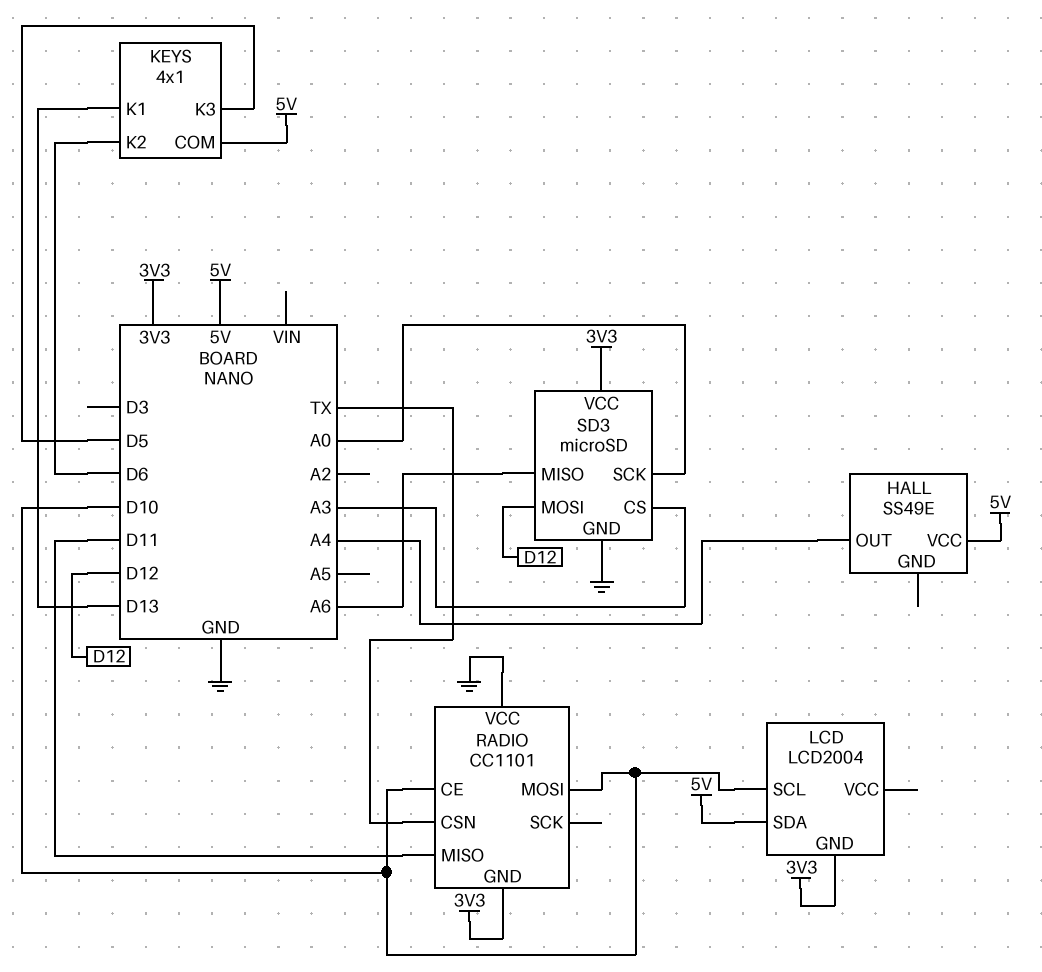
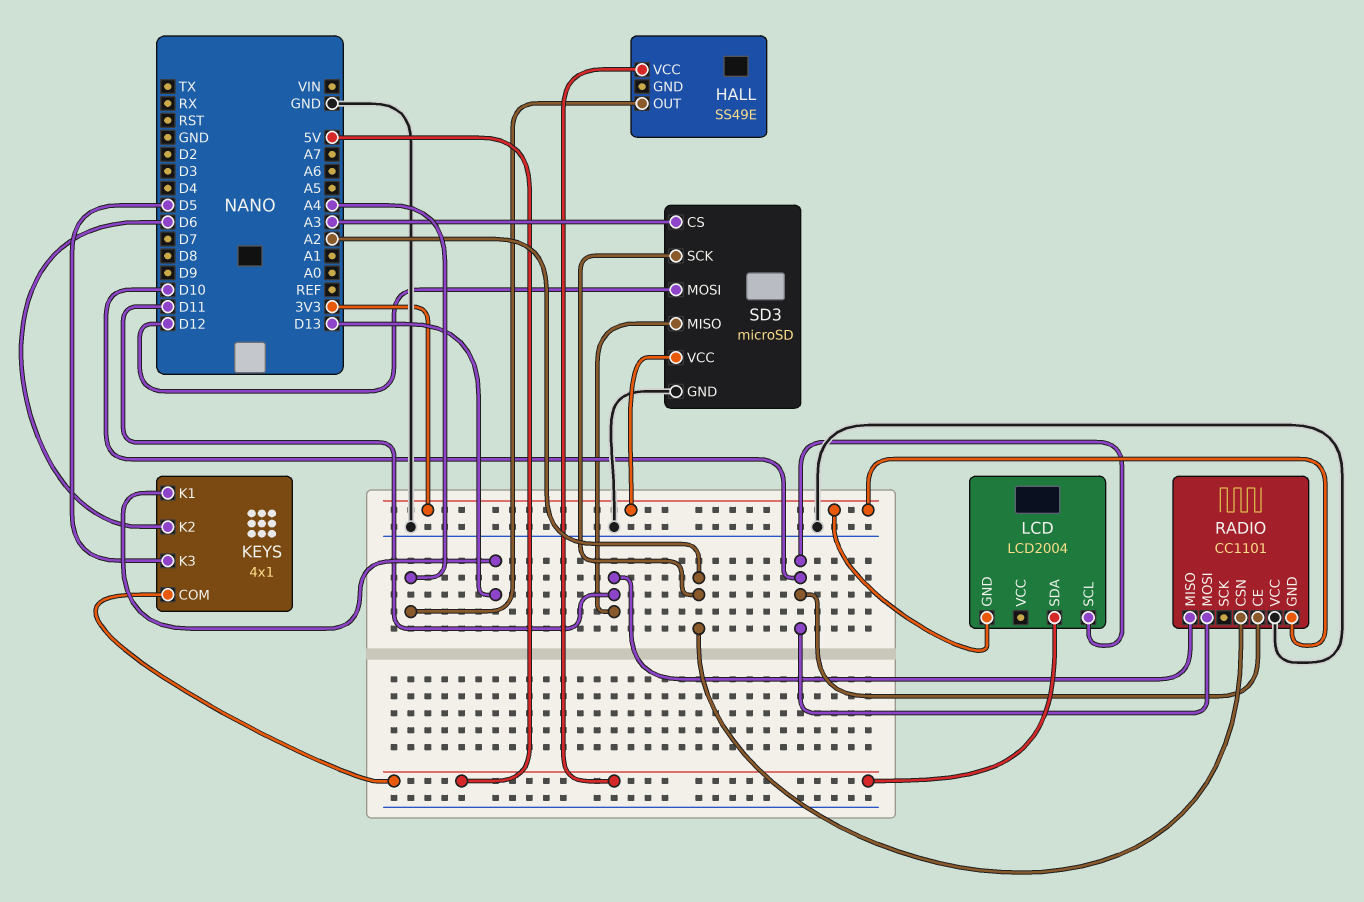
RADIO pin CSN: TX -> A2
SD3 pin MISO: A6 -> D11
SD3 pin SCK: A0 -> A2

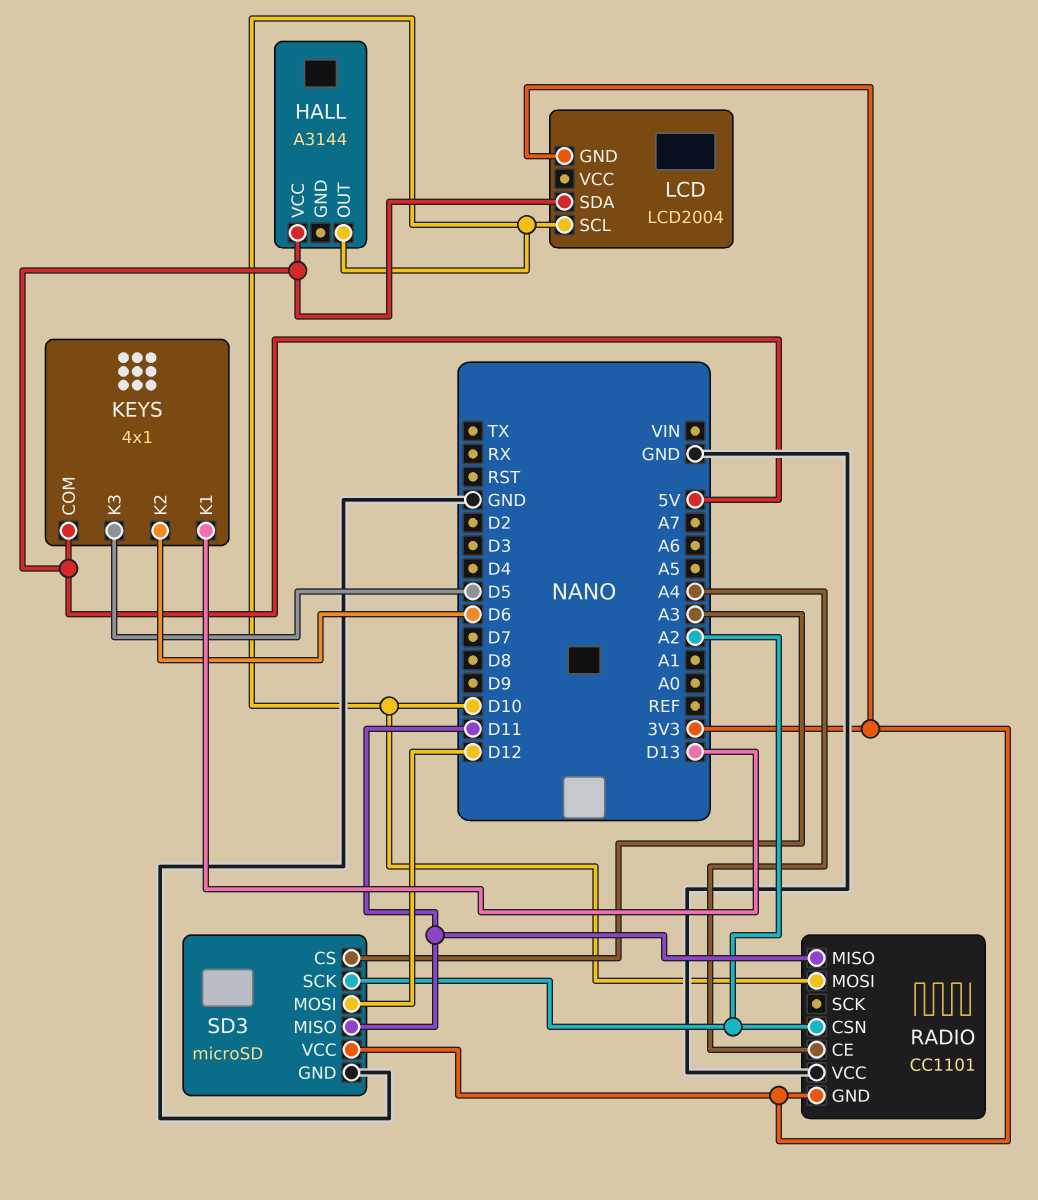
HALL: SS49E -> A3144
HALL pin OUT: A4 -> D10
RADIO pin CE: D10 -> A4

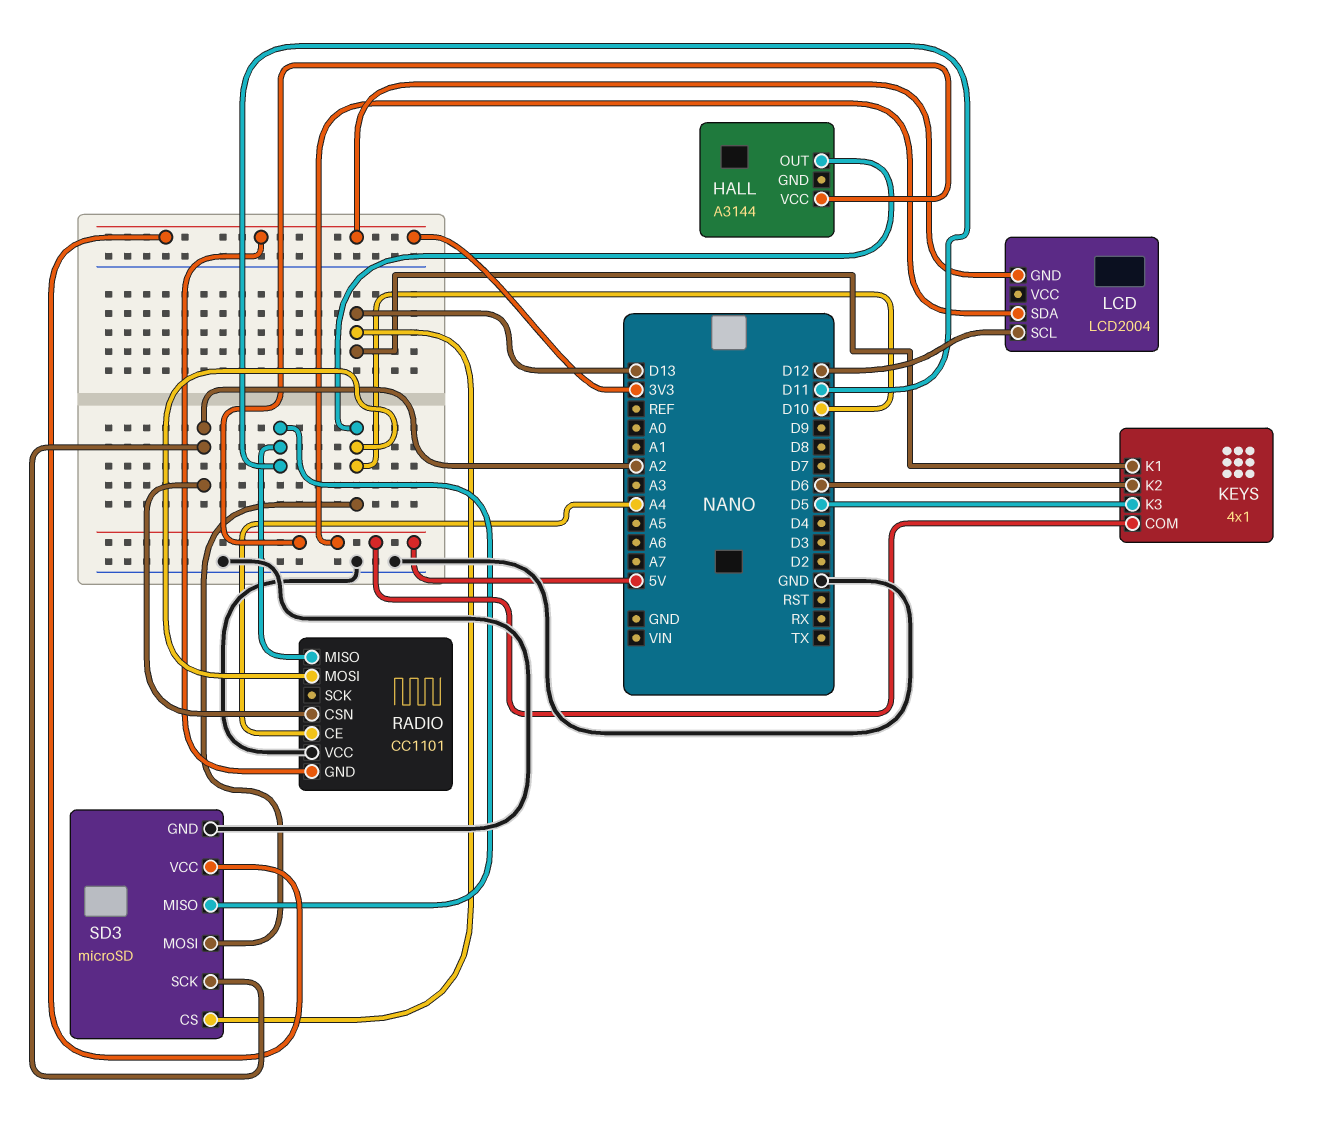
LCD pin SCL: D10 -> D12
SD3 pin CS: A3 -> D13
SD3 pin MOSI: D12 -> D10

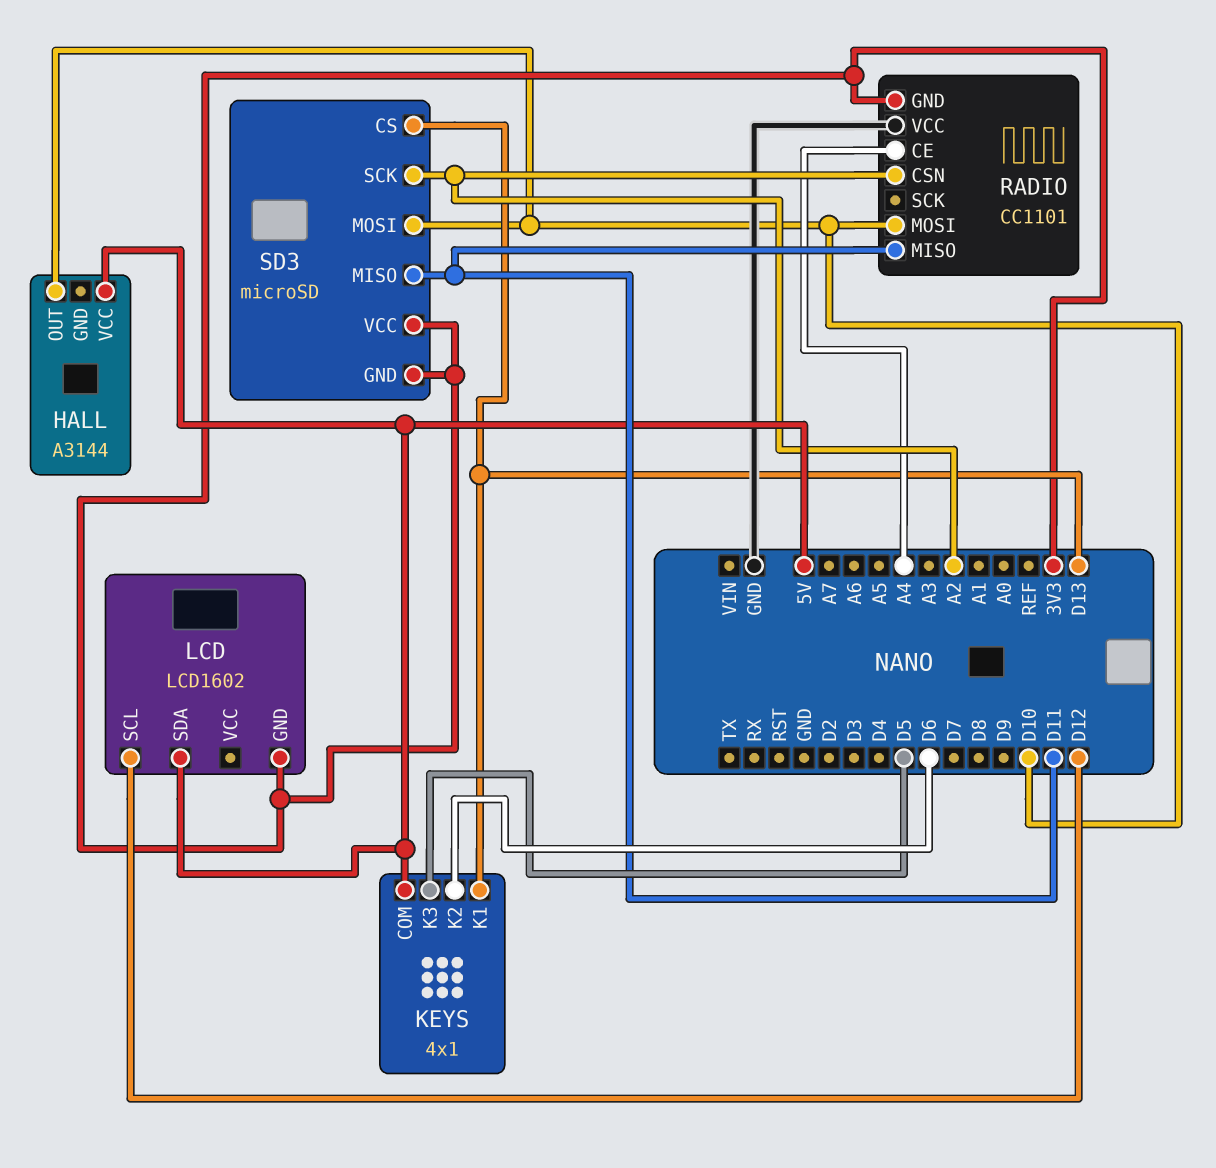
LCD: LCD2004 -> LCD1602
SD3 pin GND: GND -> 3V3

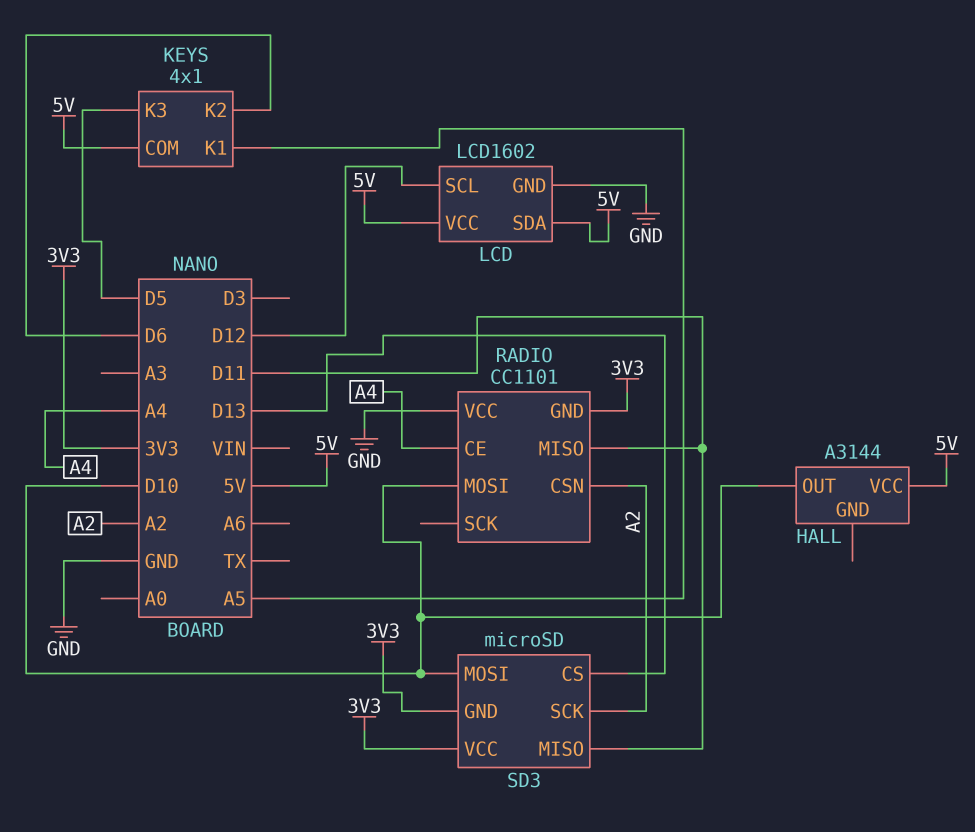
KEYS pin K1: D13 -> A5
LCD pin GND: 3V3 -> GND
LCD pin VCC: none -> 5V

